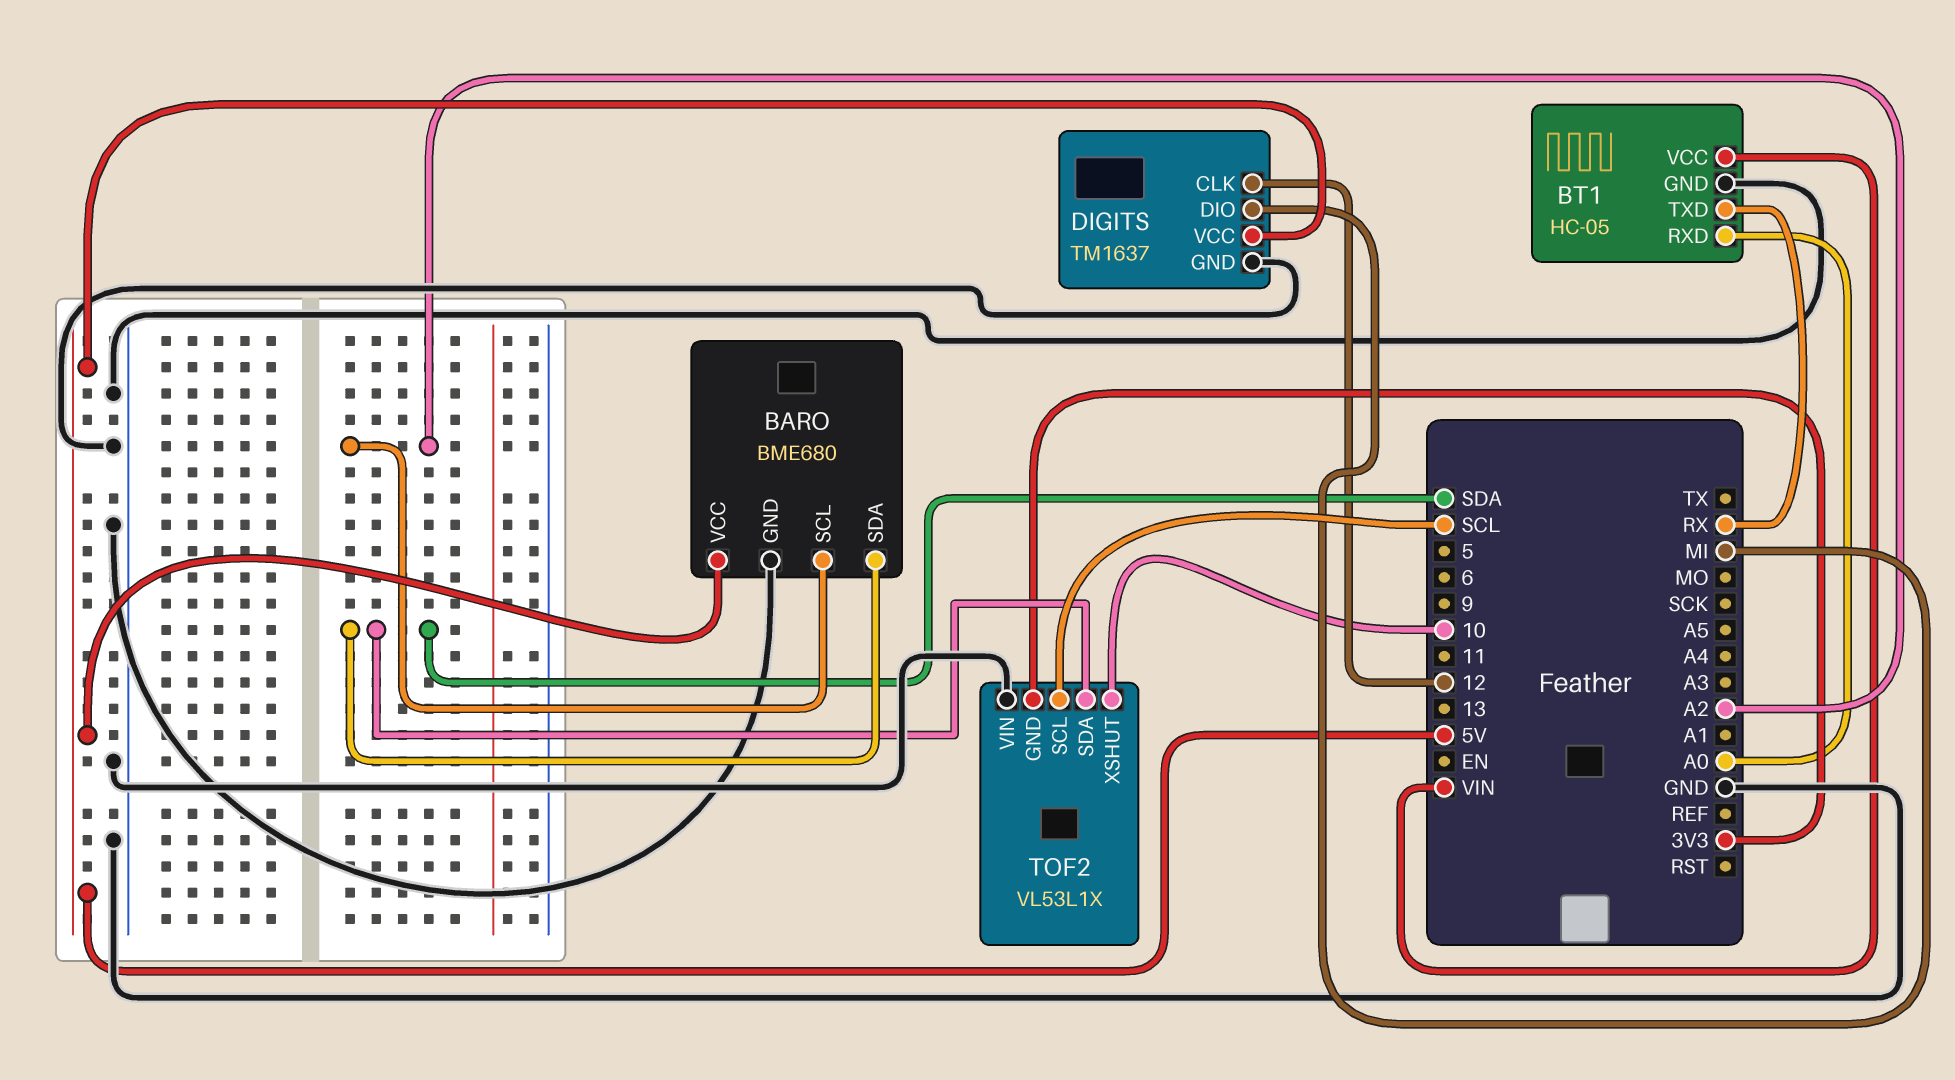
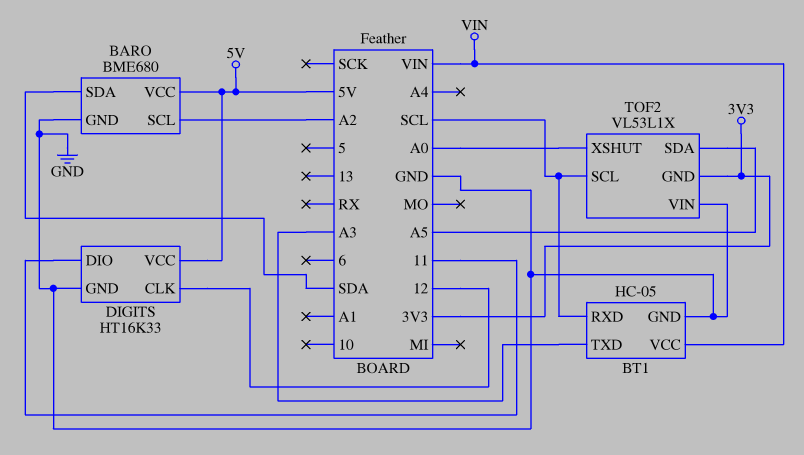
BT1 pin RXD: A0 -> SCL
BT1 pin TXD: RX -> A3
DIGITS: TM1637 -> HT16K33
DIGITS pin DIO: MI -> 11
TOF2 pin SDA: SDA -> A5
TOF2 pin XSHUT: 10 -> A0

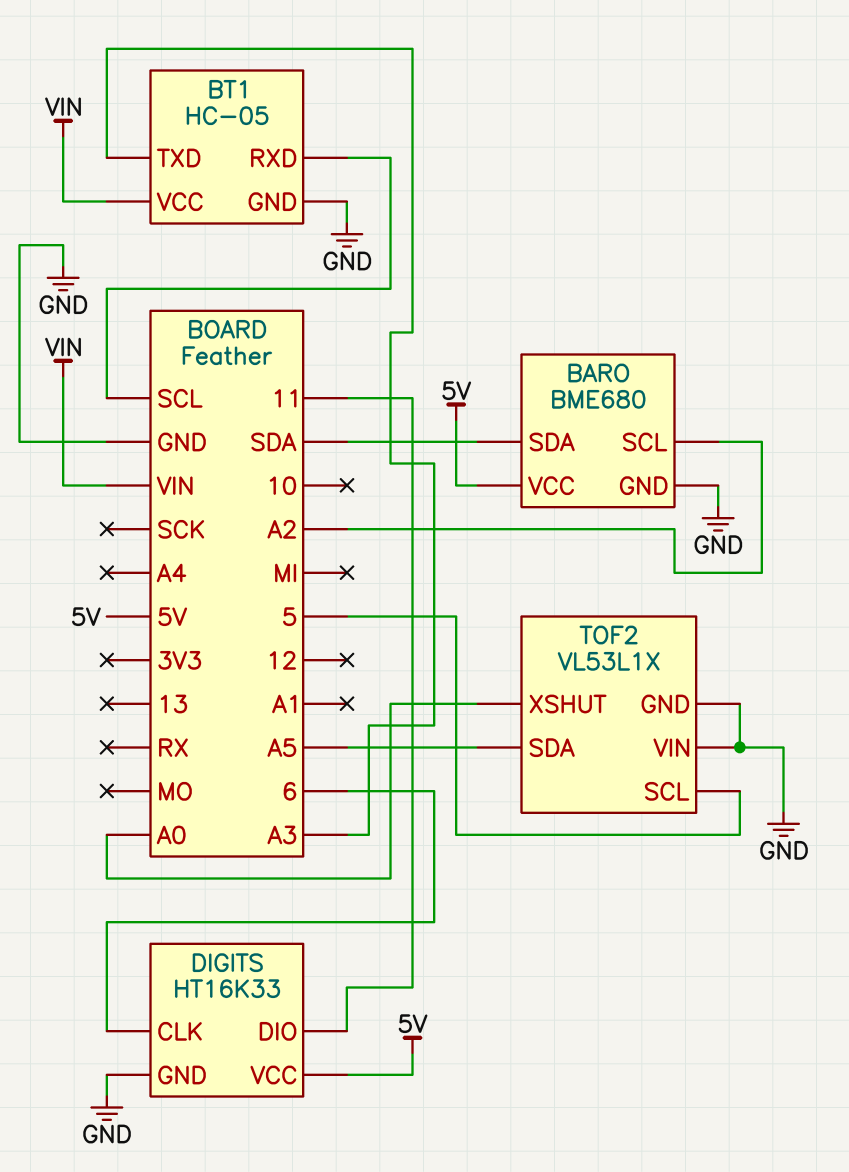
DIGITS pin CLK: 12 -> 6
TOF2 pin GND: 3V3 -> GND
TOF2 pin SCL: SCL -> 5

